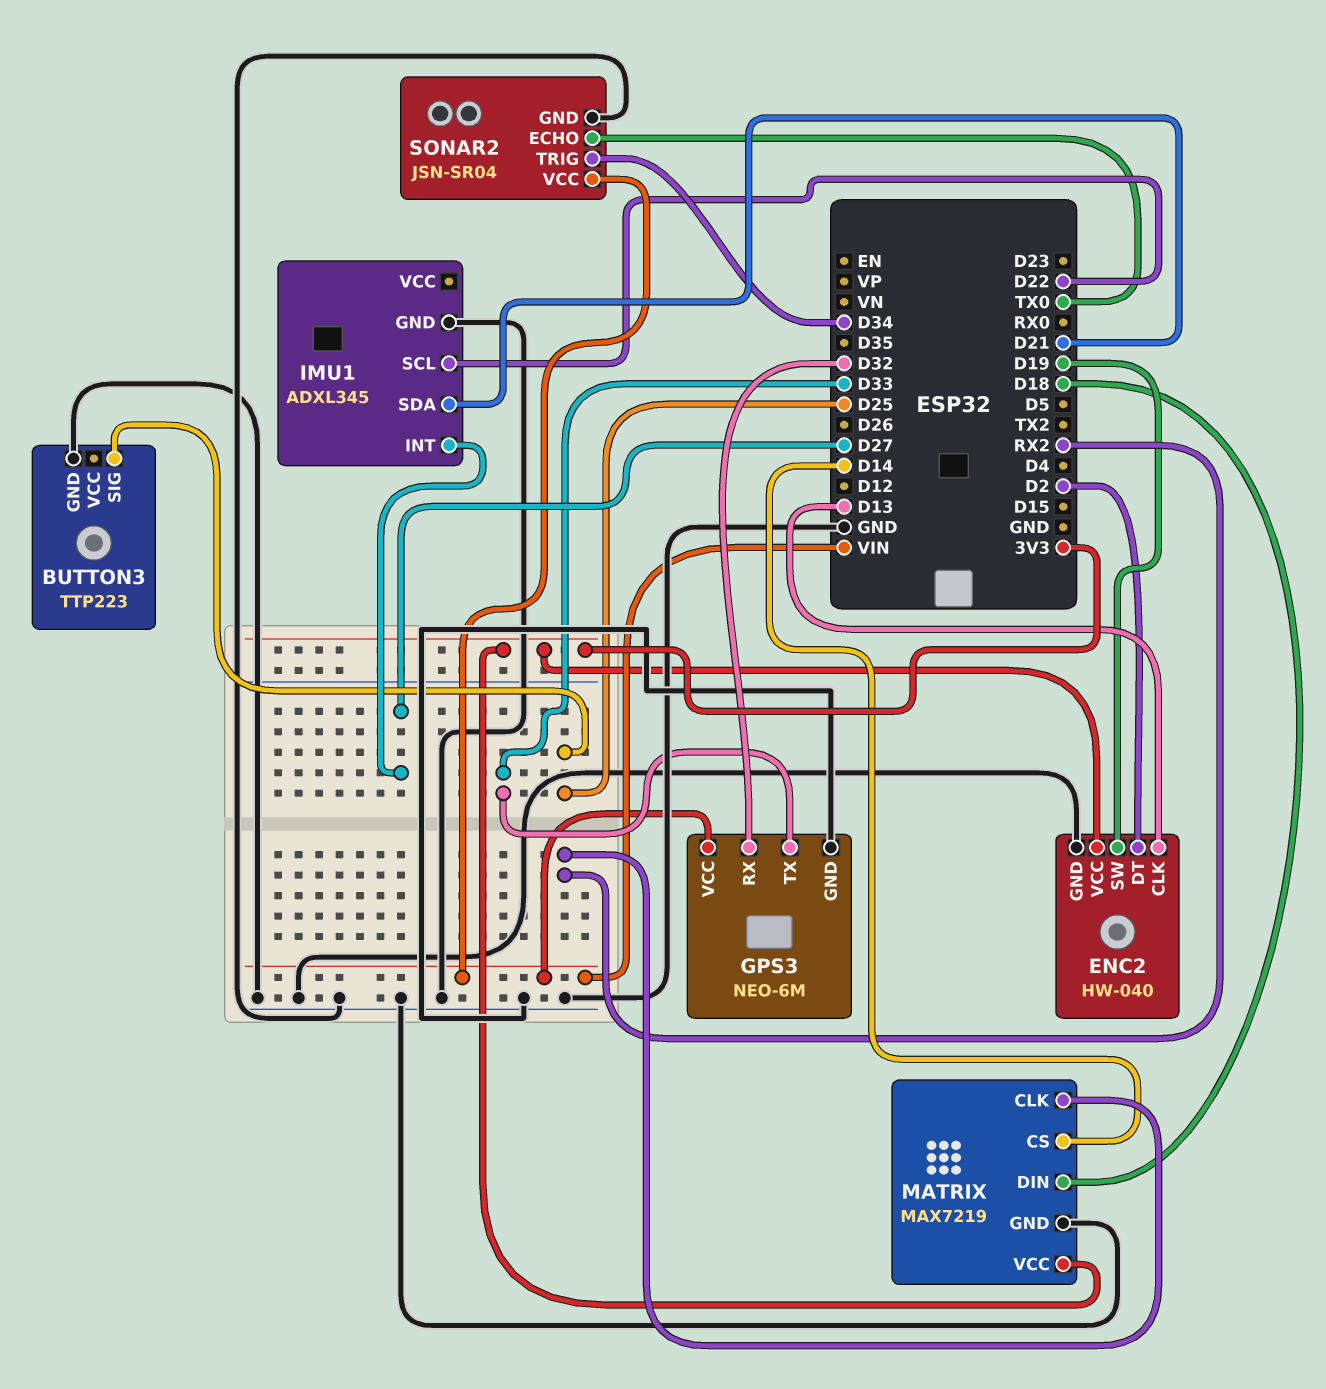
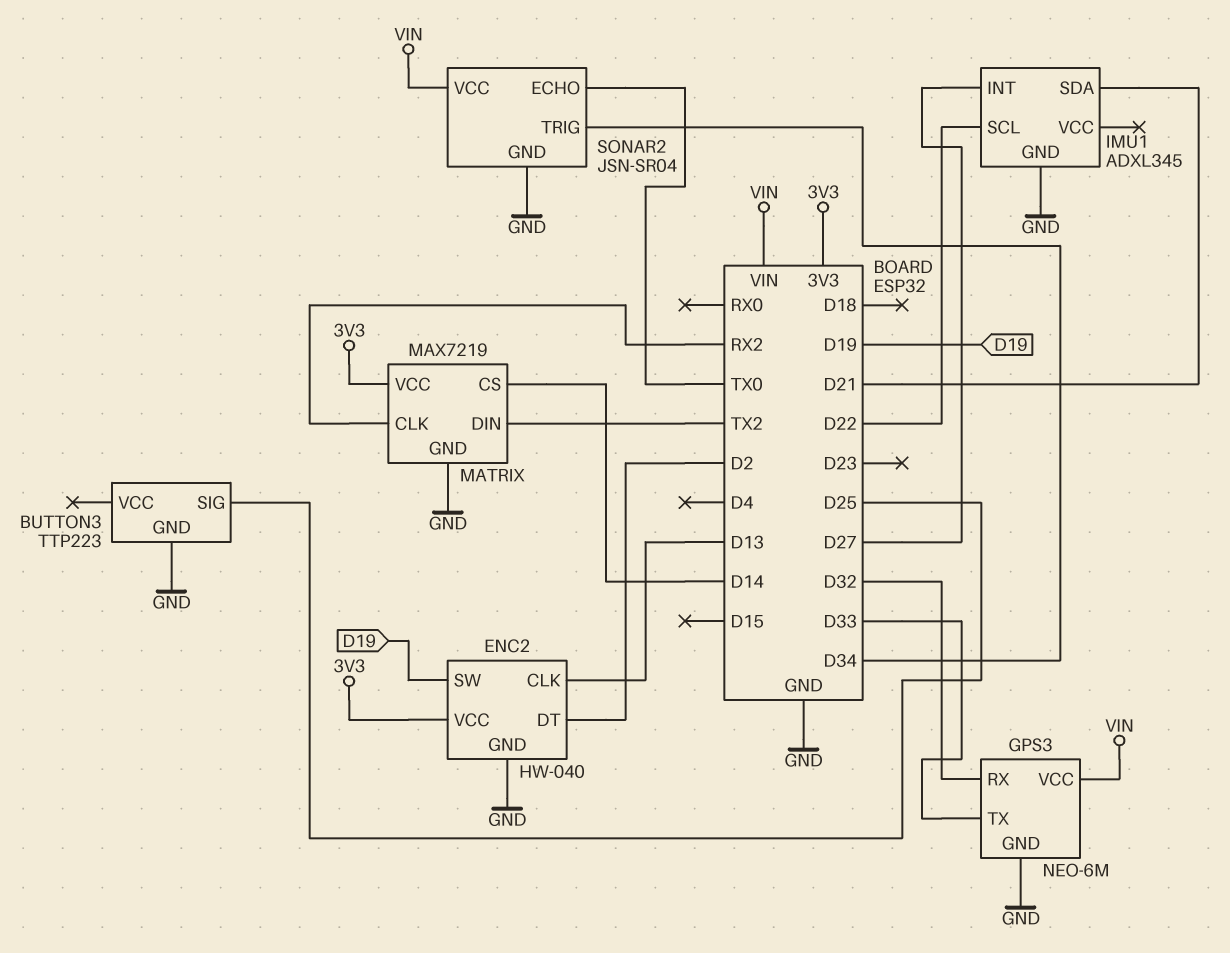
MATRIX pin DIN: D18 -> TX2

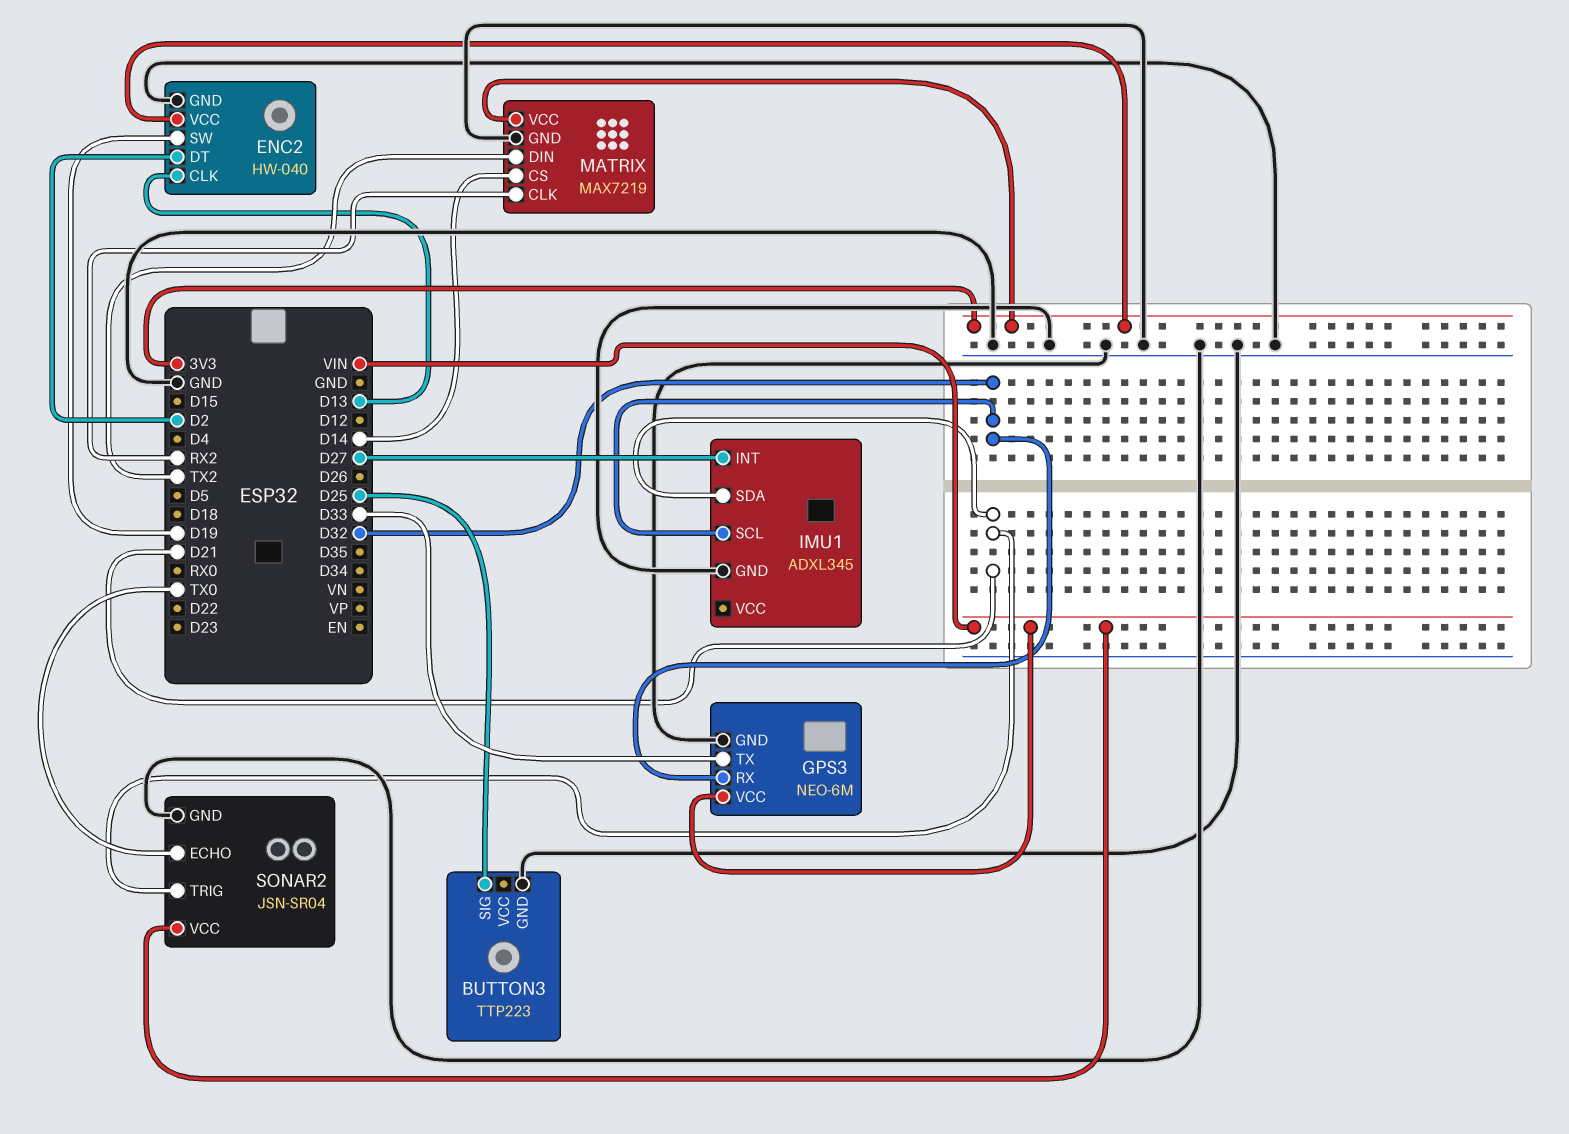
IMU1 pin SCL: D22 -> D32
SONAR2 pin TRIG: D34 -> D21

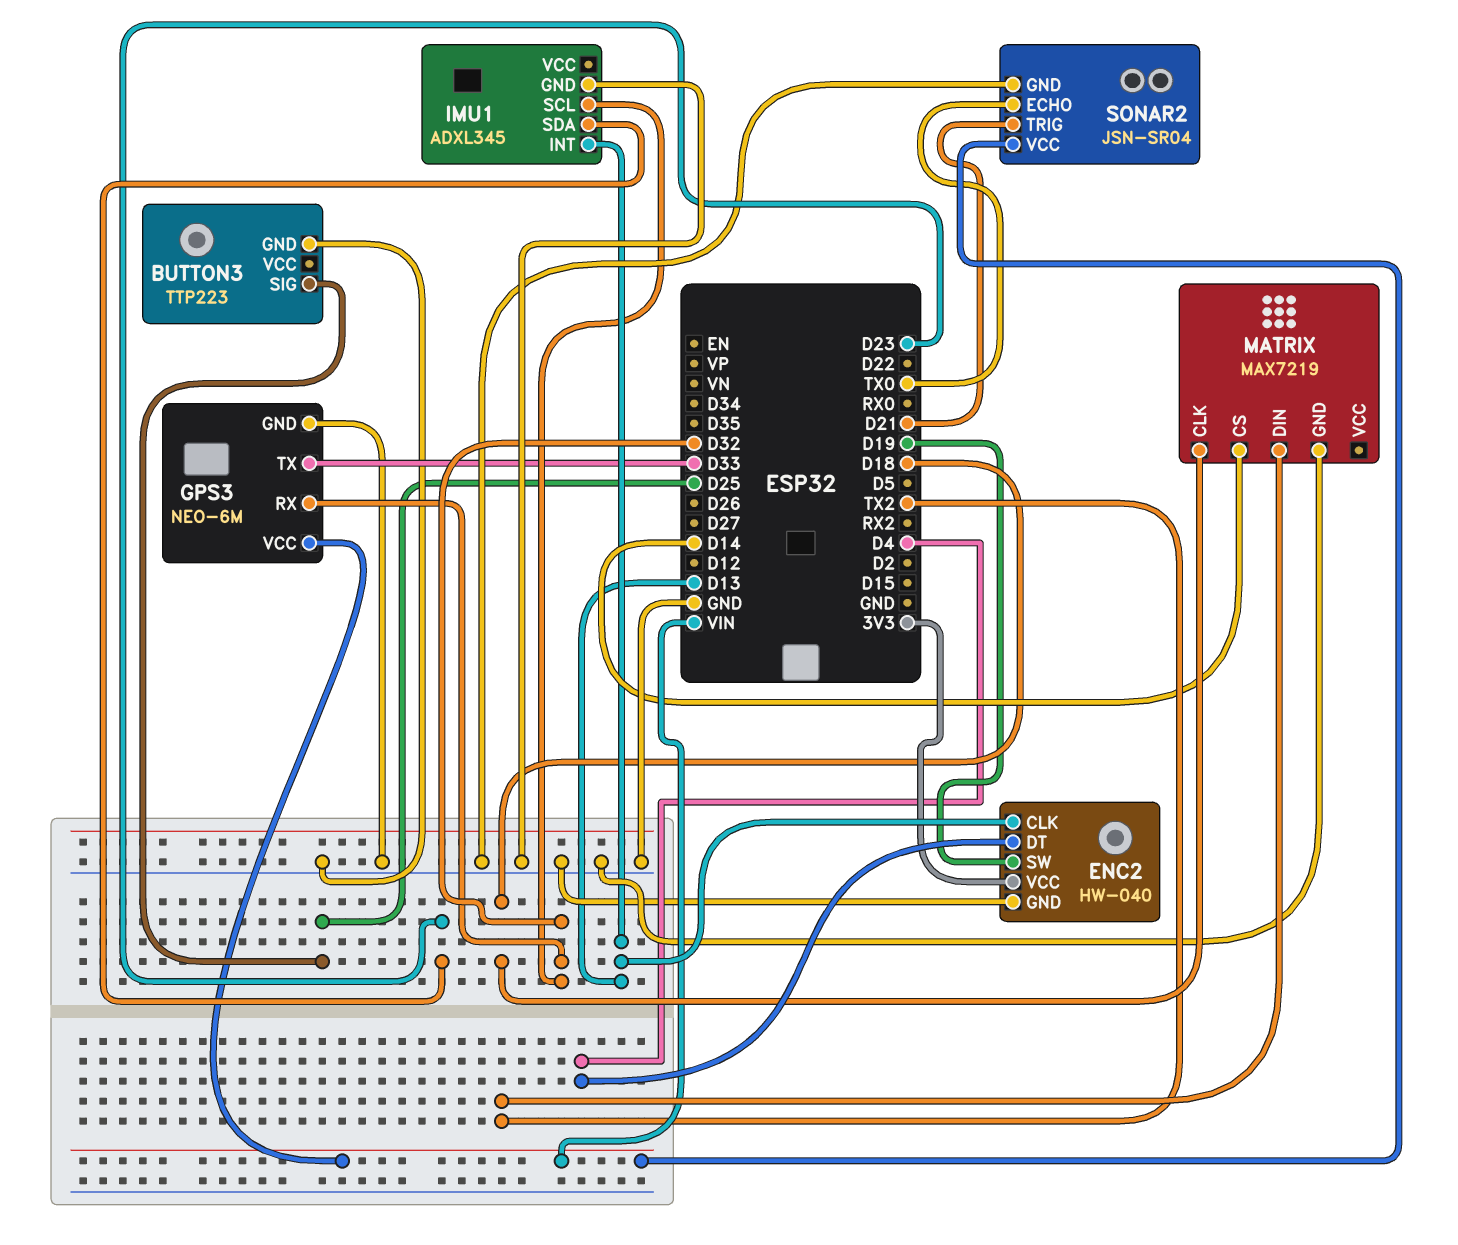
ENC2 pin DT: D2 -> D4
IMU1 pin INT: D27 -> D13
IMU1 pin SDA: D21 -> D23
MATRIX pin CLK: RX2 -> D18
MATRIX pin VCC: 3V3 -> none

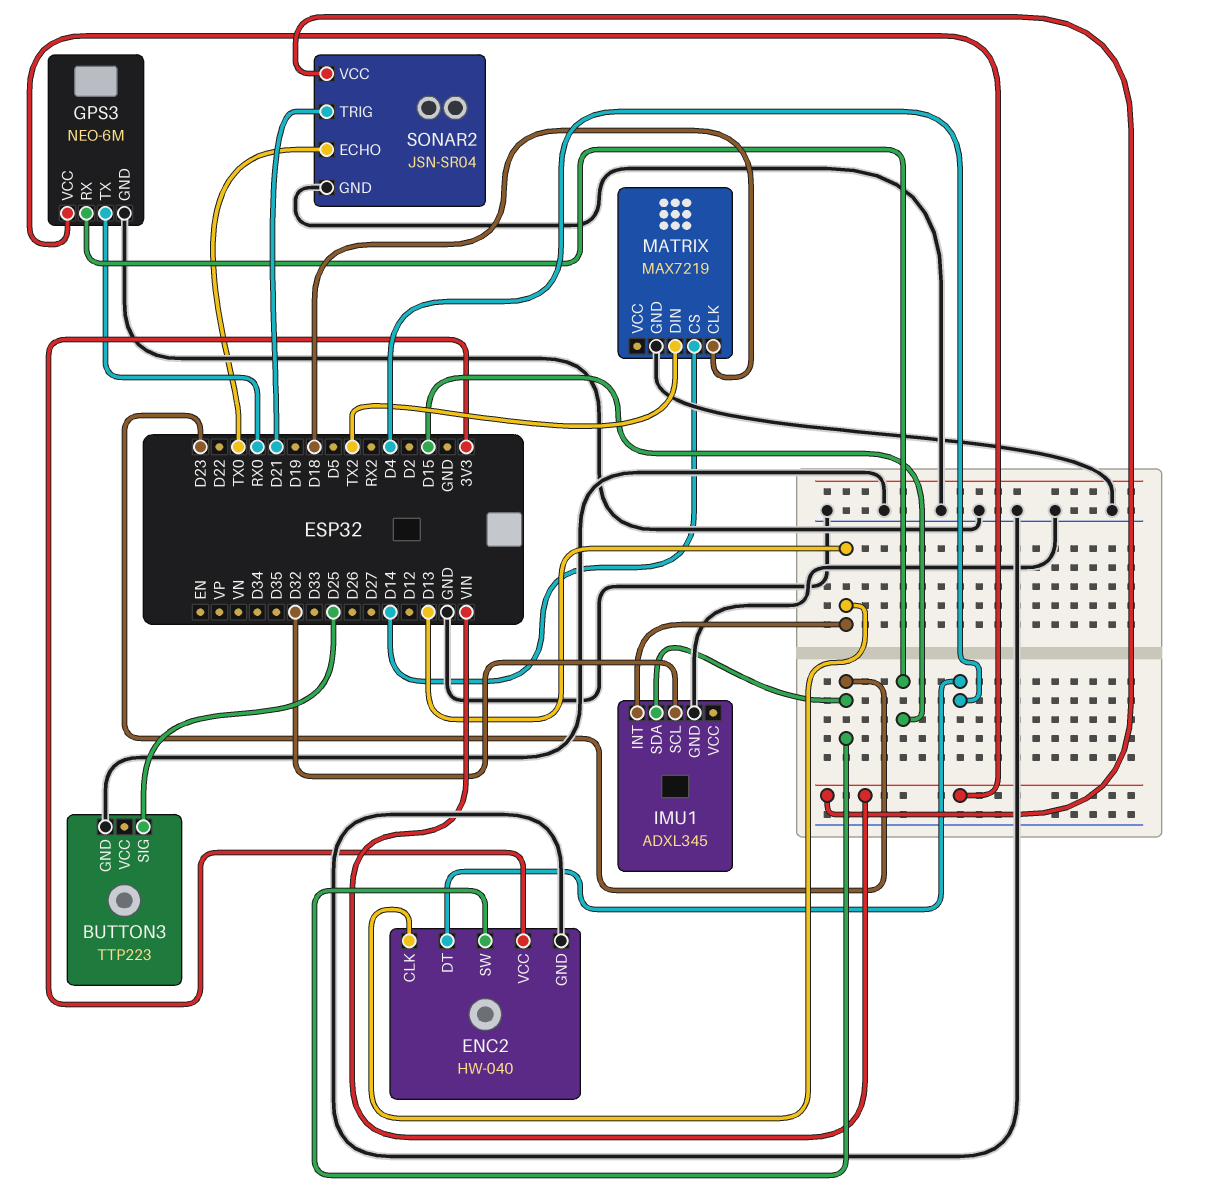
ENC2 pin SW: D19 -> D23
GPS3 pin RX: D32 -> D15
GPS3 pin TX: D33 -> RX0

